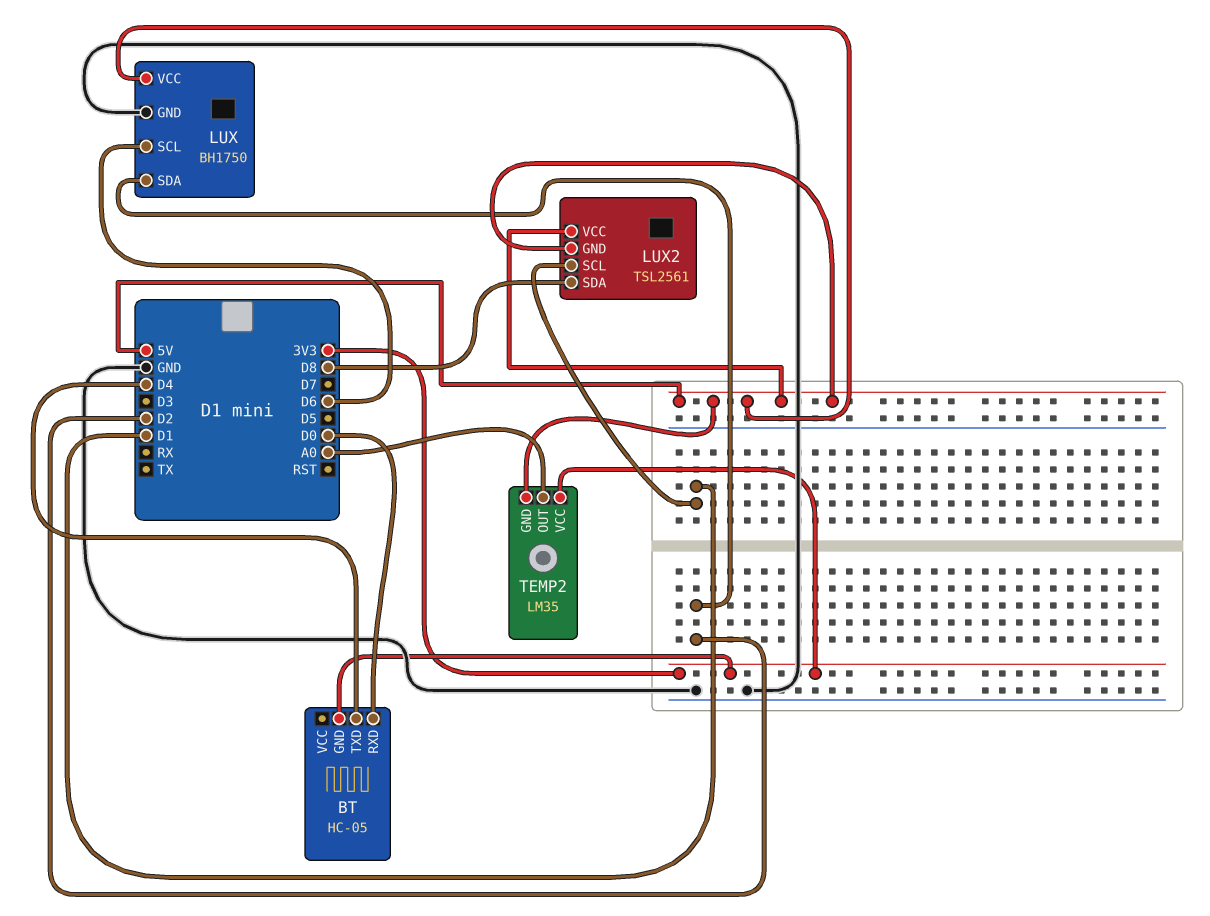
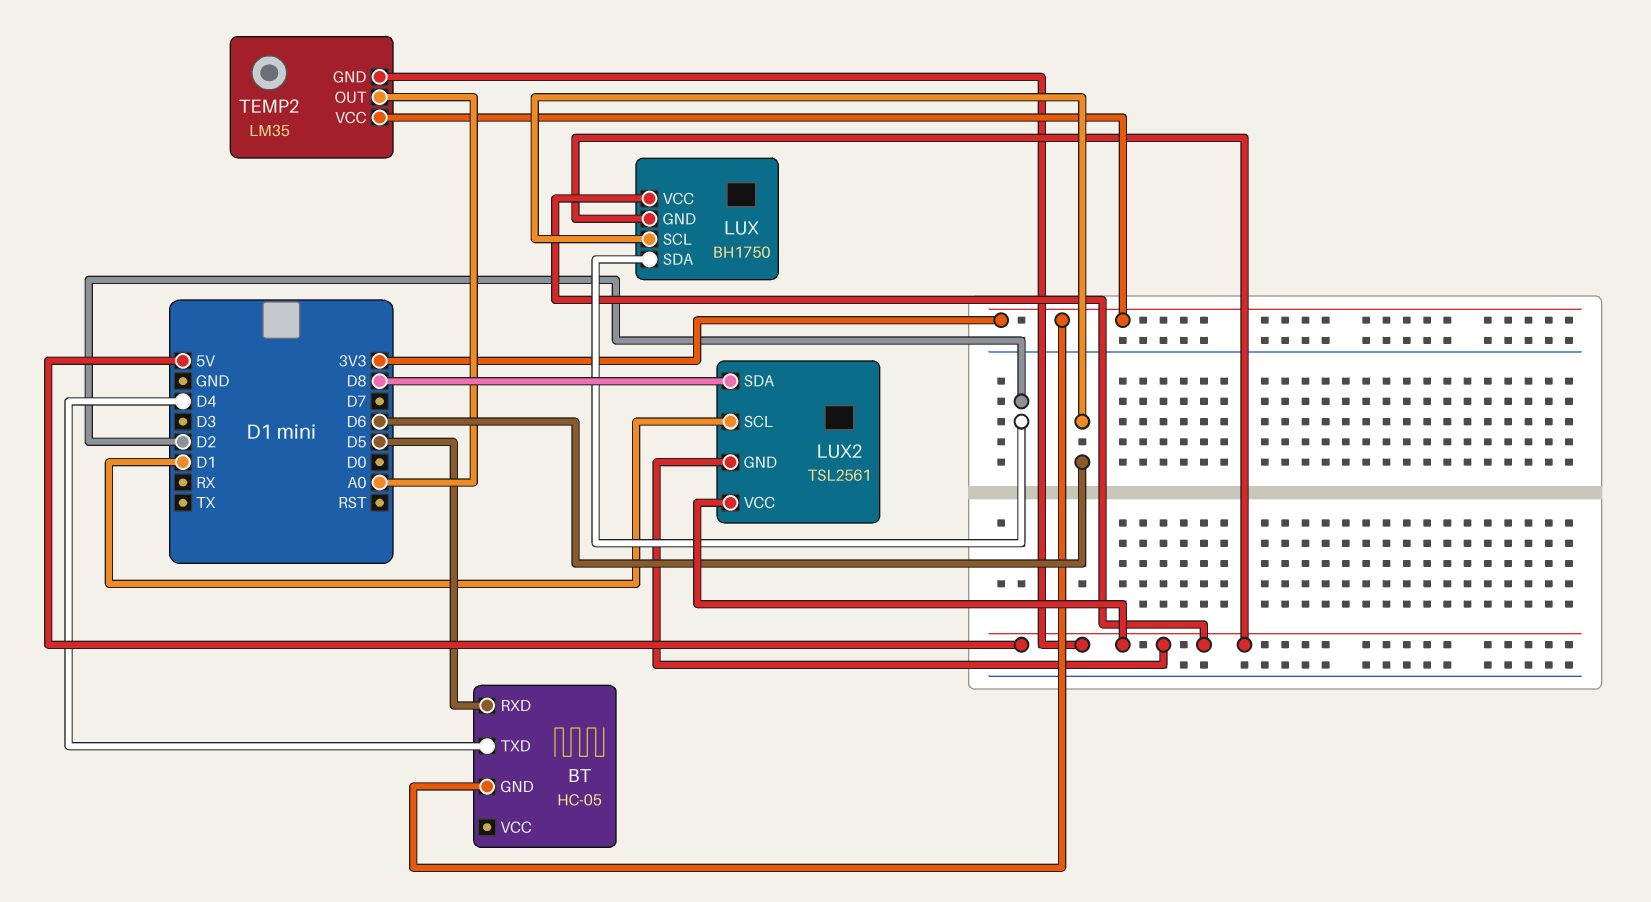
BT pin RXD: D0 -> D5
LUX pin GND: GND -> 5V

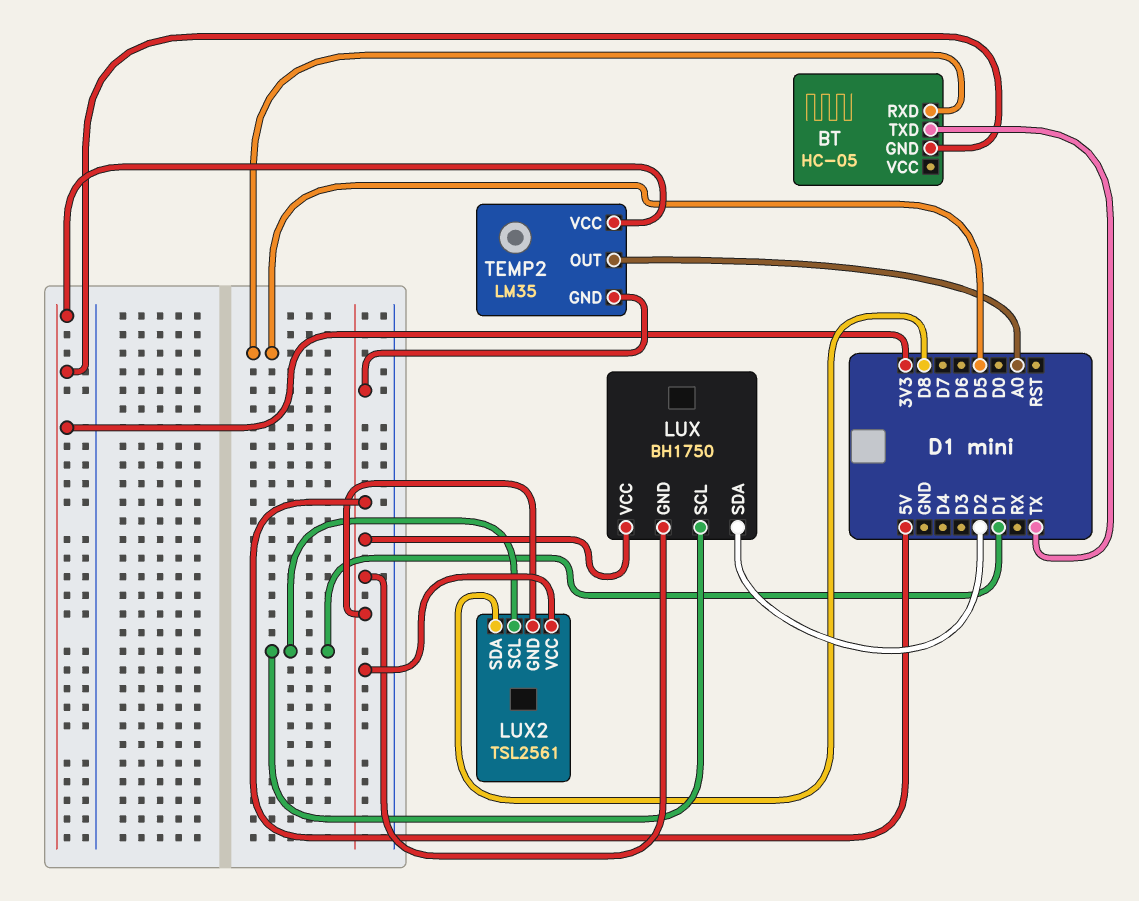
BT pin TXD: D4 -> TX
LUX pin SCL: D6 -> D1

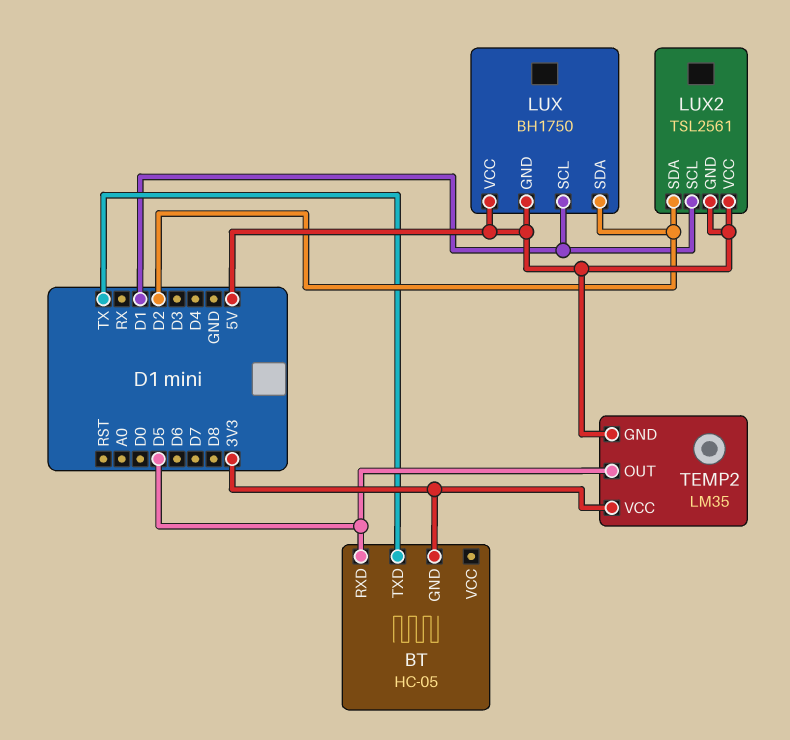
LUX2 pin SDA: D8 -> D2
TEMP2 pin OUT: A0 -> D5

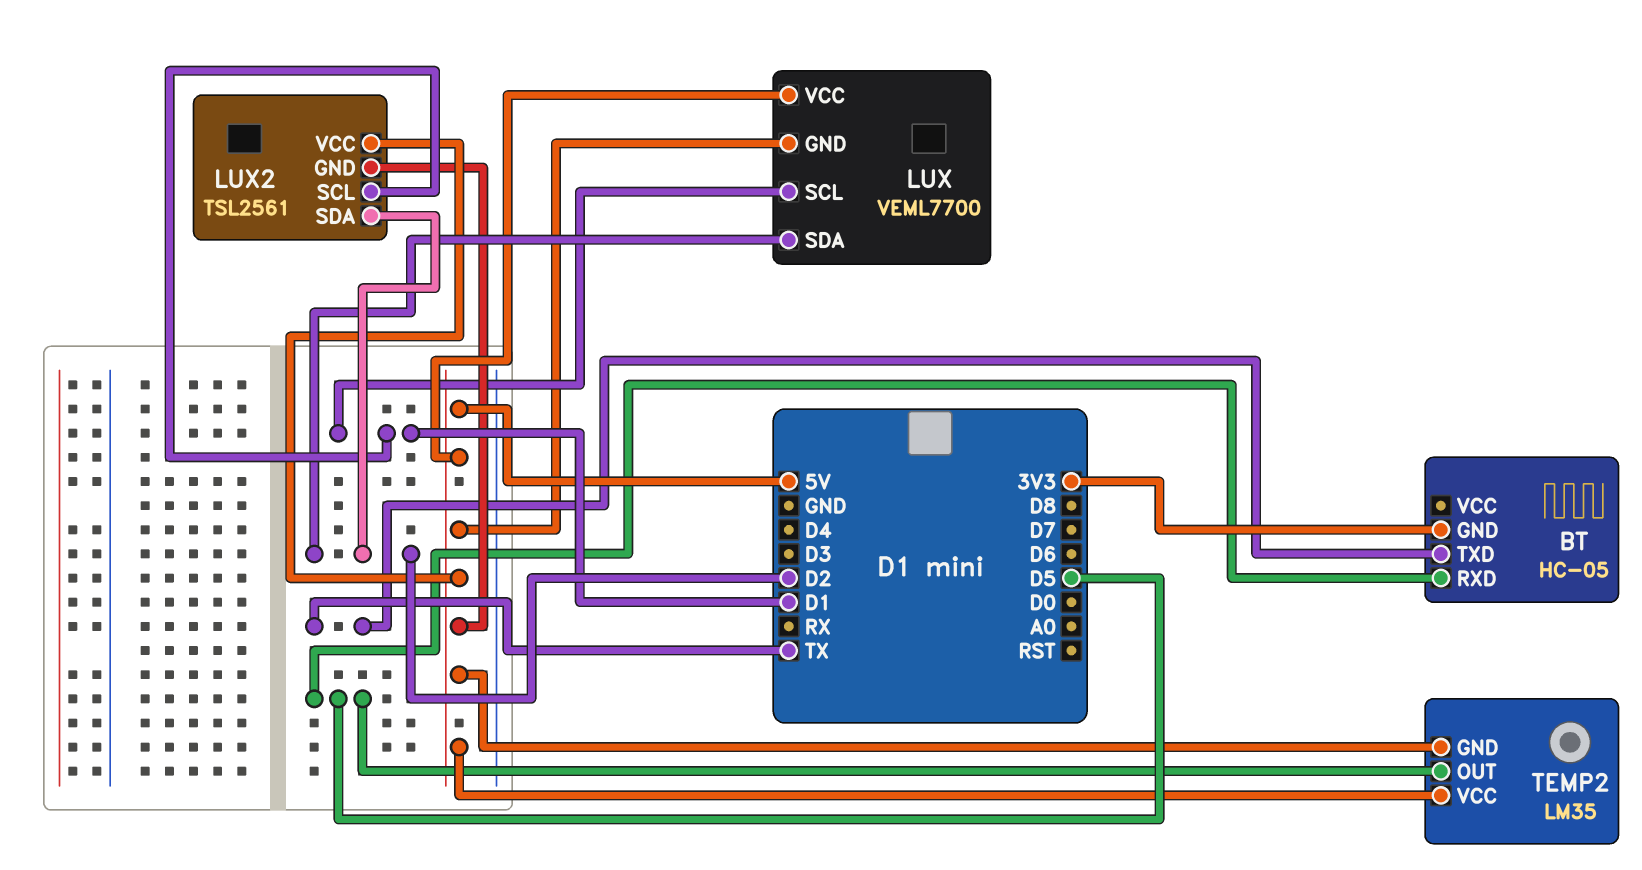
LUX: BH1750 -> VEML7700
TEMP2 pin VCC: 3V3 -> 5V

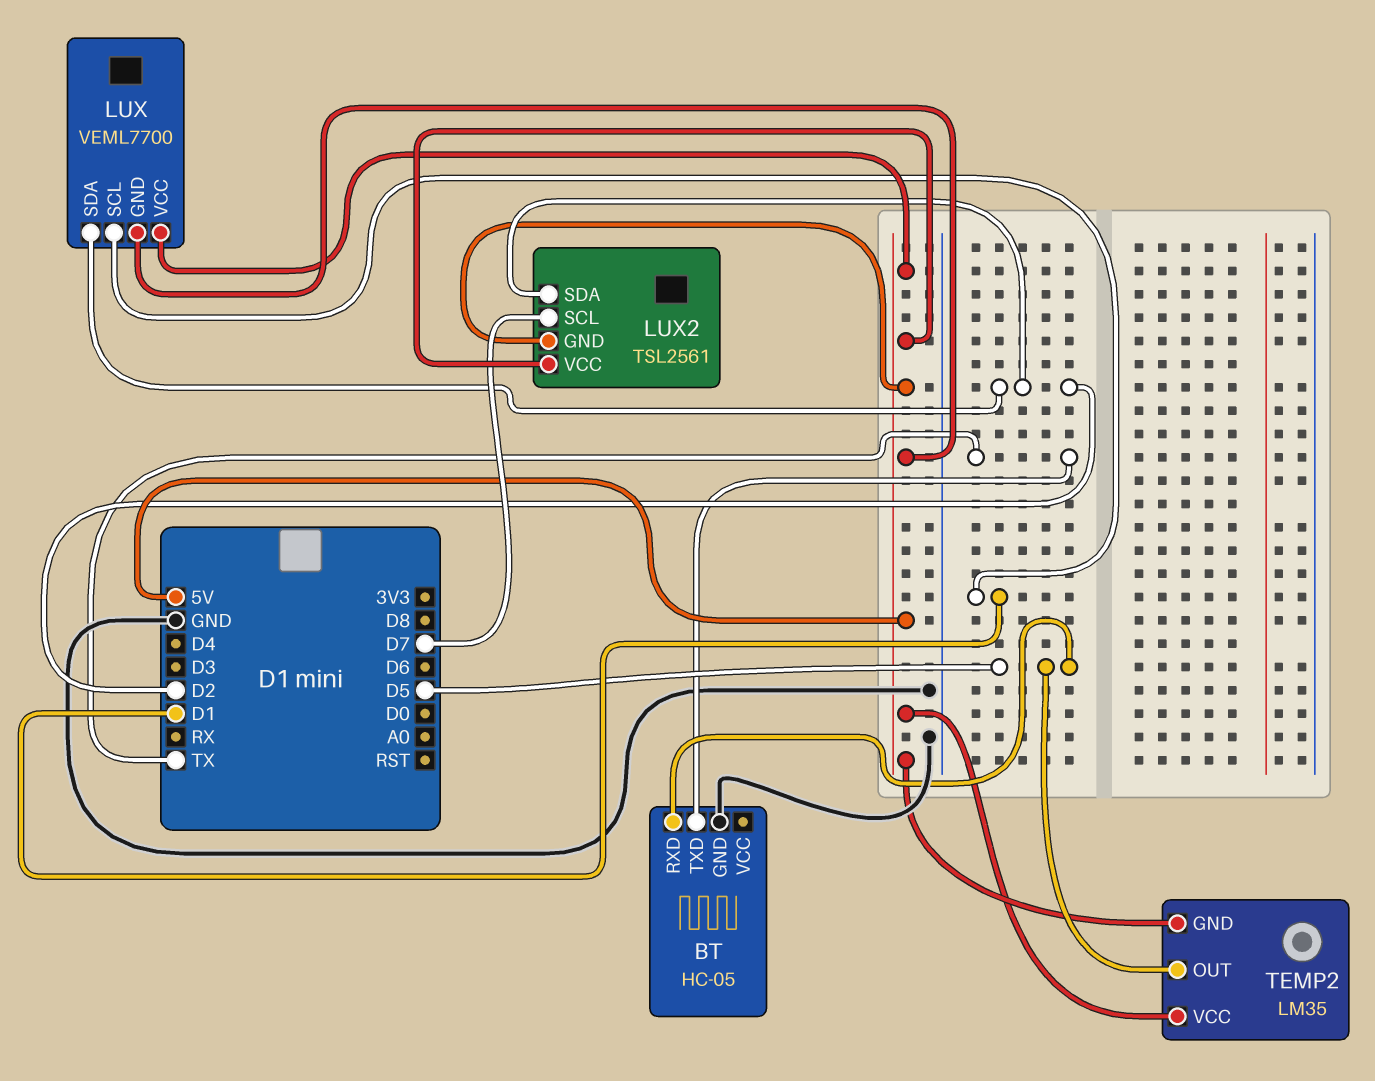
BT pin GND: 3V3 -> GND
LUX2 pin SCL: D1 -> D7

